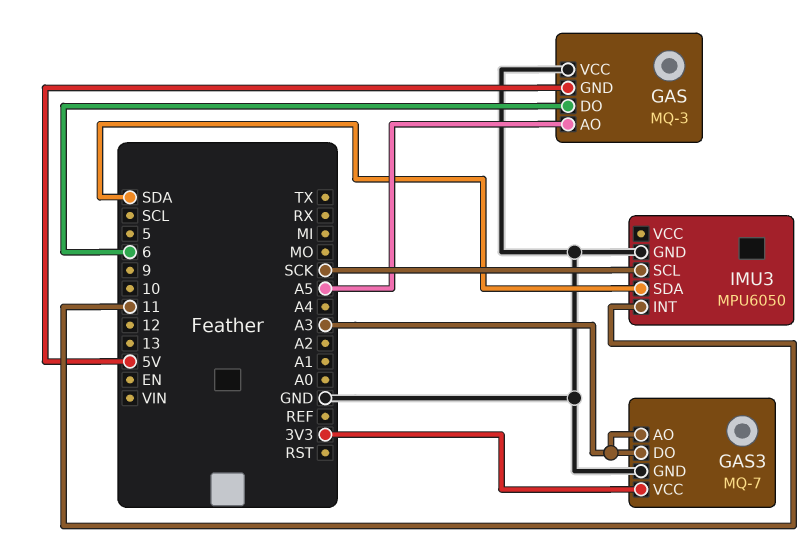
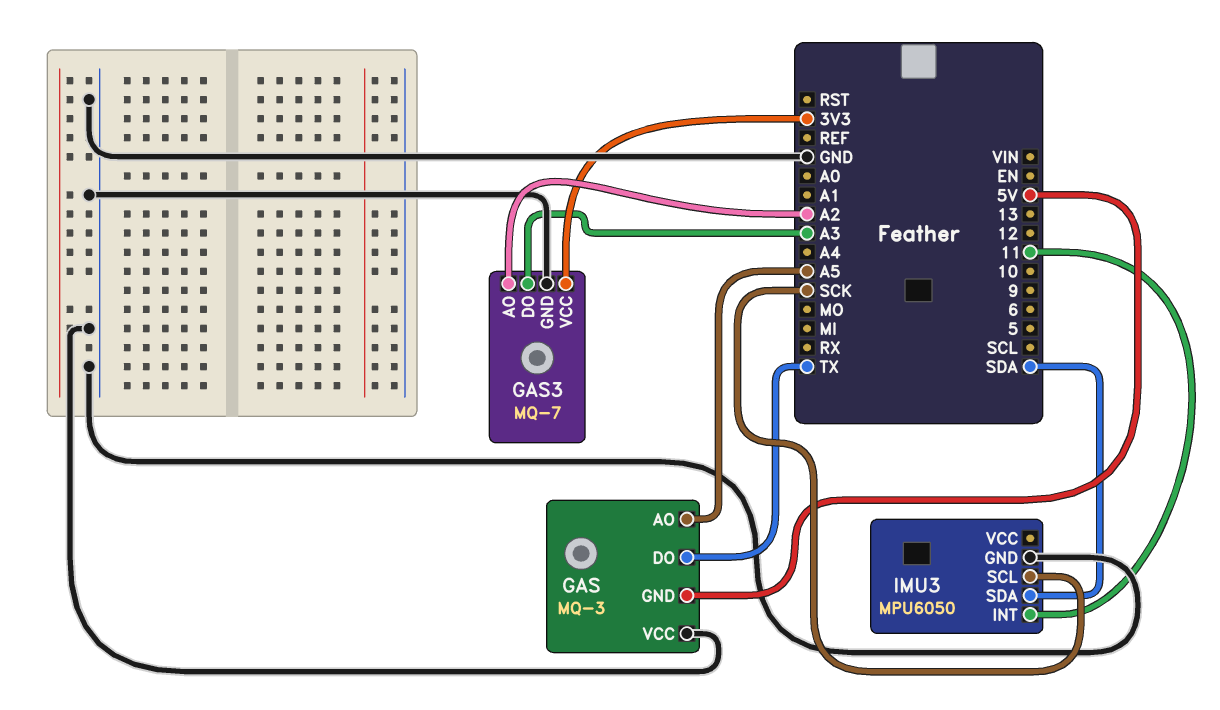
GAS pin DO: 6 -> TX
GAS3 pin AO: A3 -> A2

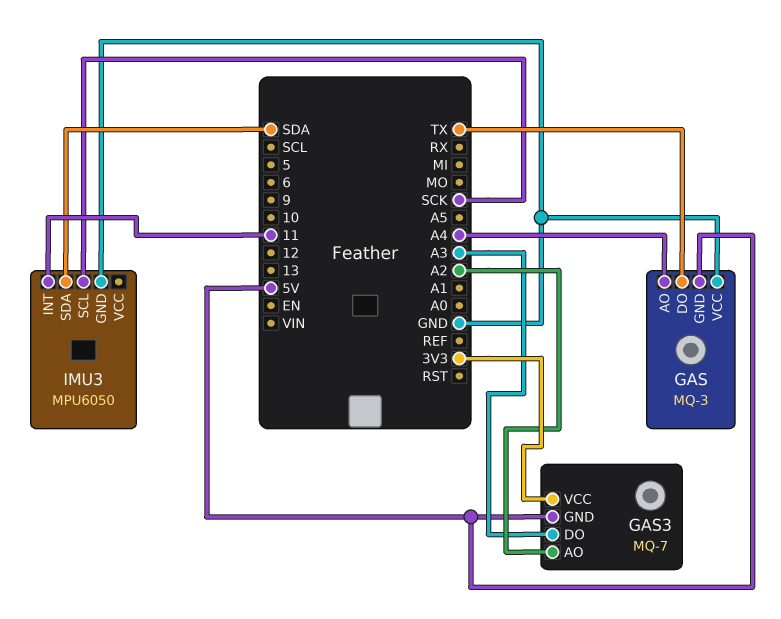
GAS pin AO: A5 -> A4
GAS3 pin GND: GND -> 5V

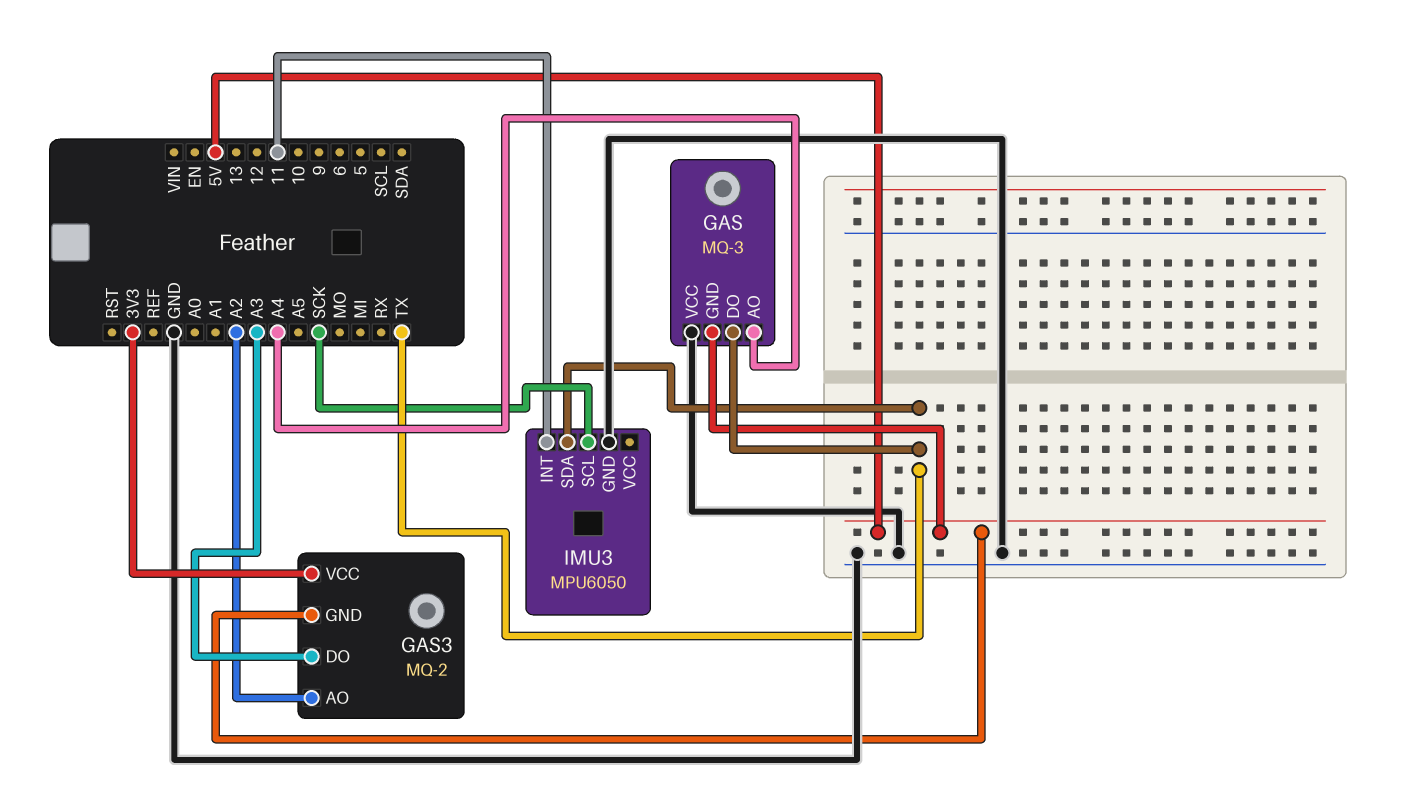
GAS3: MQ-7 -> MQ-2
IMU3 pin SDA: SDA -> TX

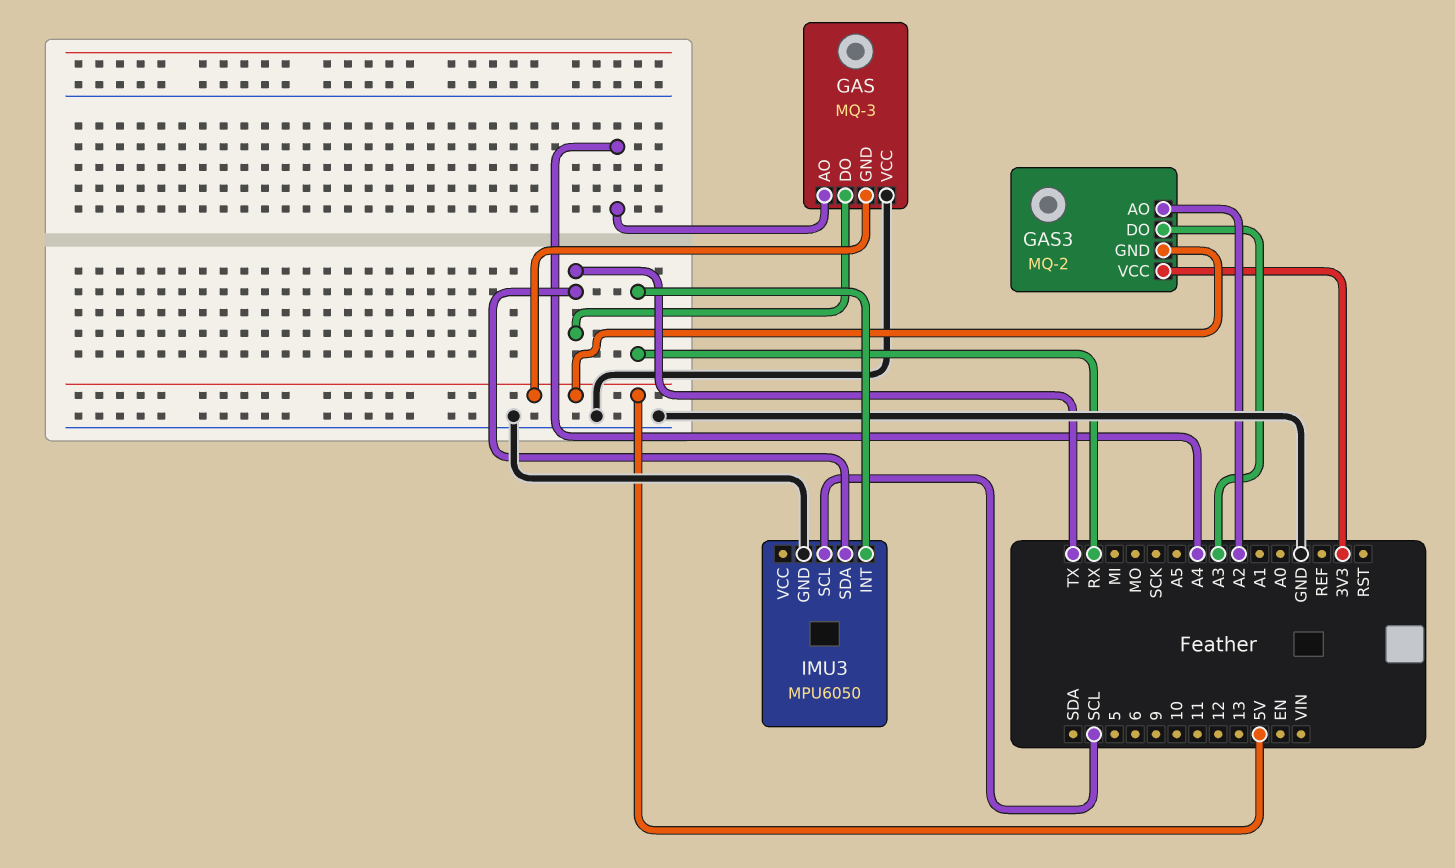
IMU3 pin INT: 11 -> RX
IMU3 pin SCL: SCK -> SCL

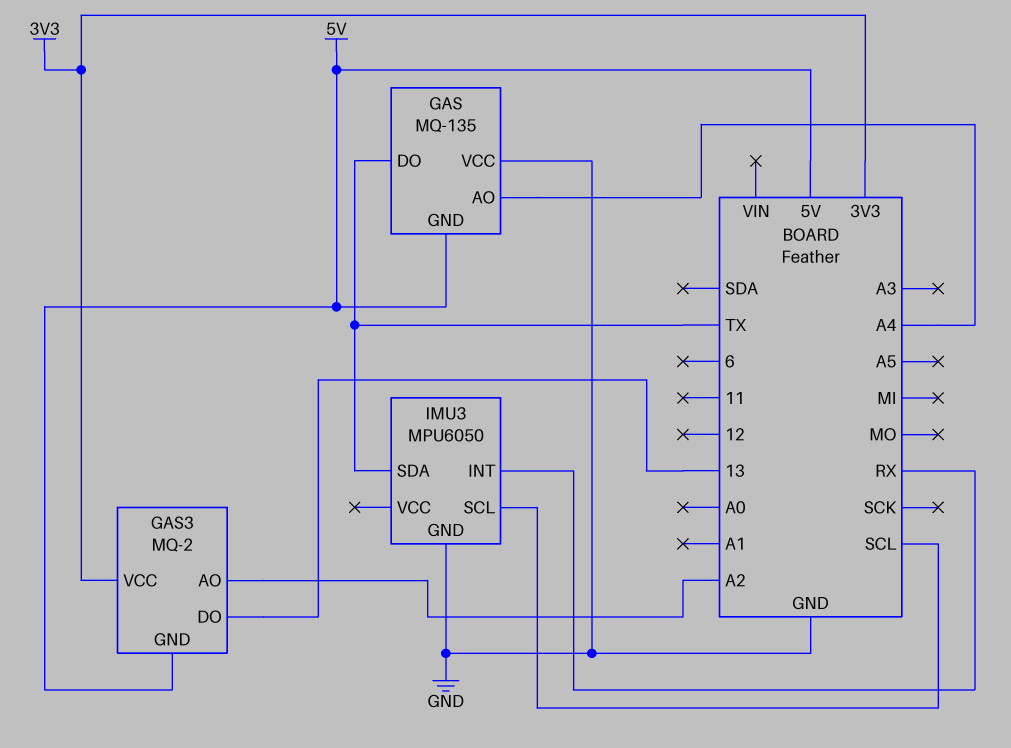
GAS: MQ-3 -> MQ-135
GAS3 pin DO: A3 -> 13

